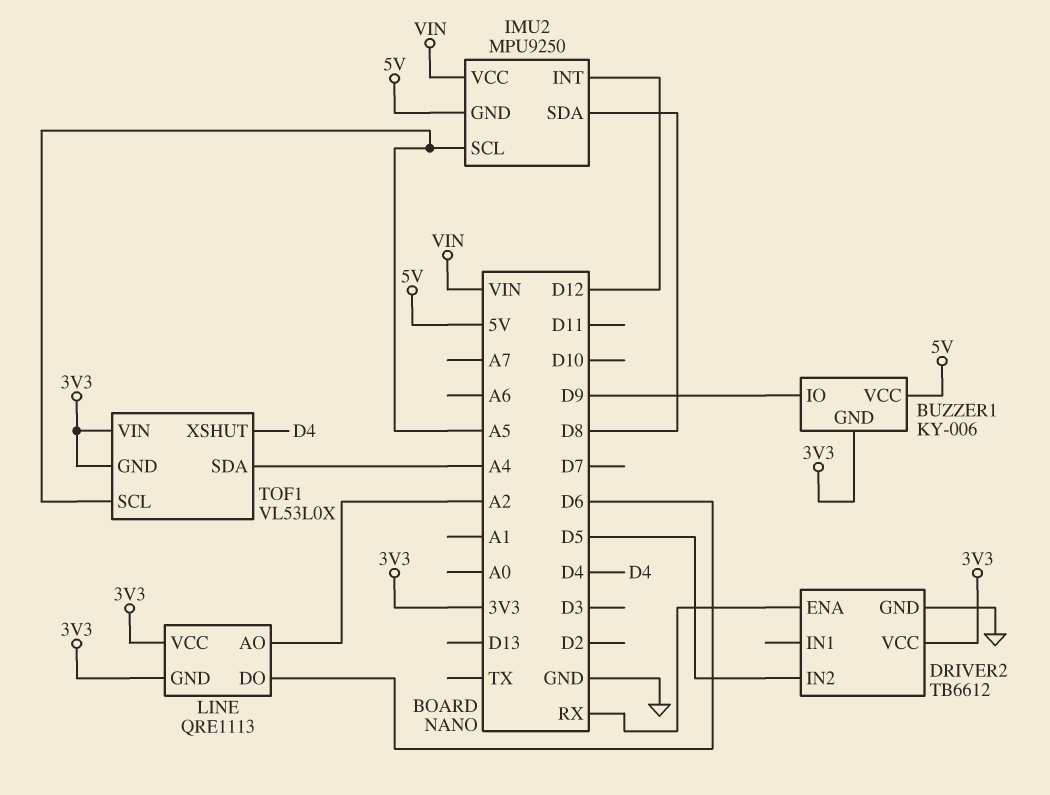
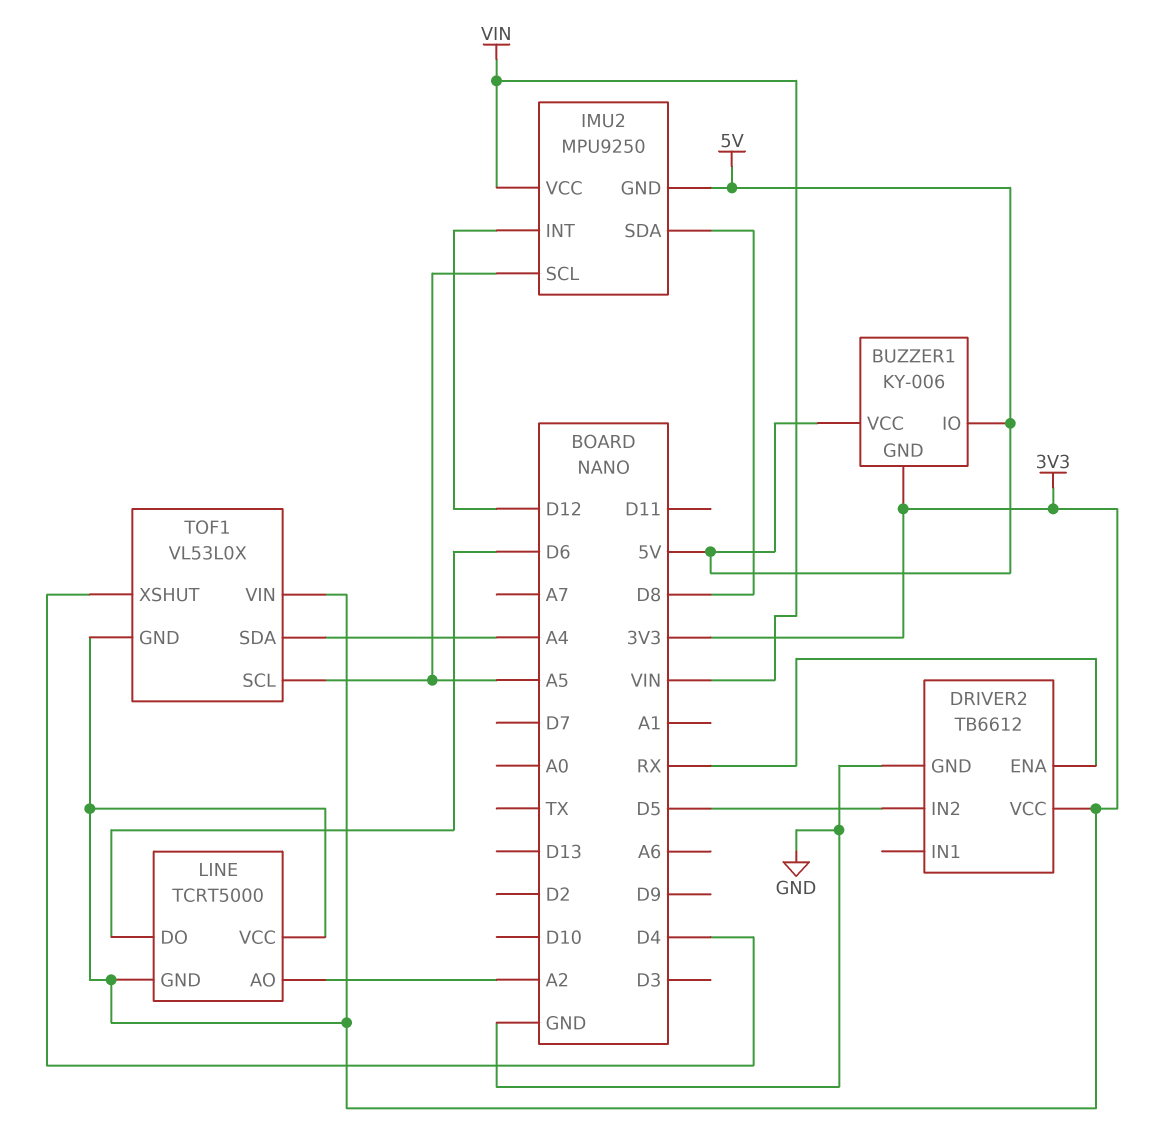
BUZZER1 pin IO: D9 -> 5V
LINE: QRE1113 -> TCRT5000

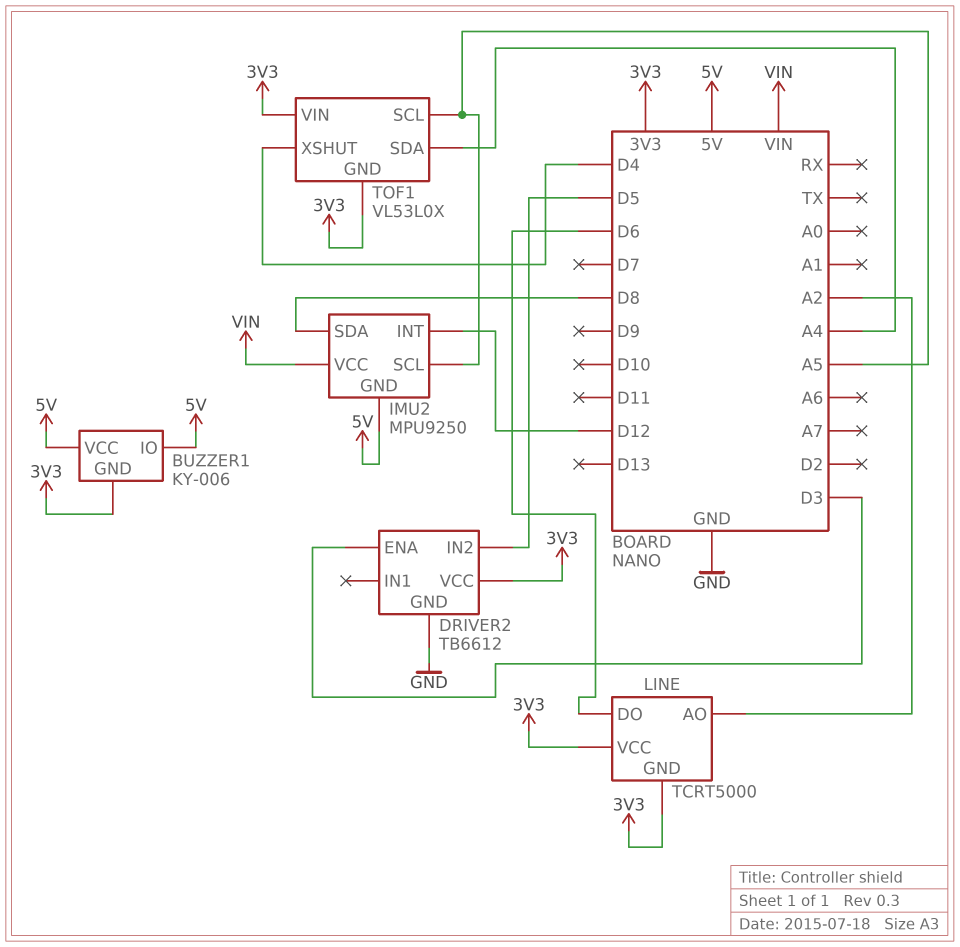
DRIVER2 pin ENA: RX -> D3

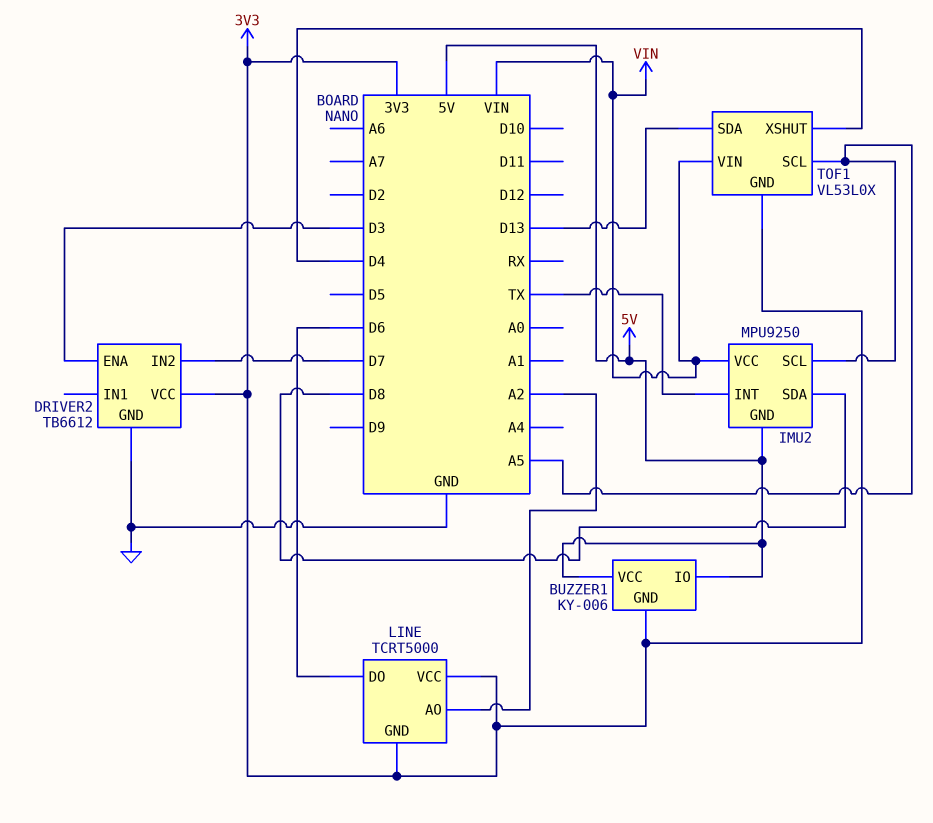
DRIVER2 pin IN2: D5 -> D7
IMU2 pin INT: D12 -> TX
TOF1 pin SDA: A4 -> D13
TOF1 pin VIN: 3V3 -> VIN

